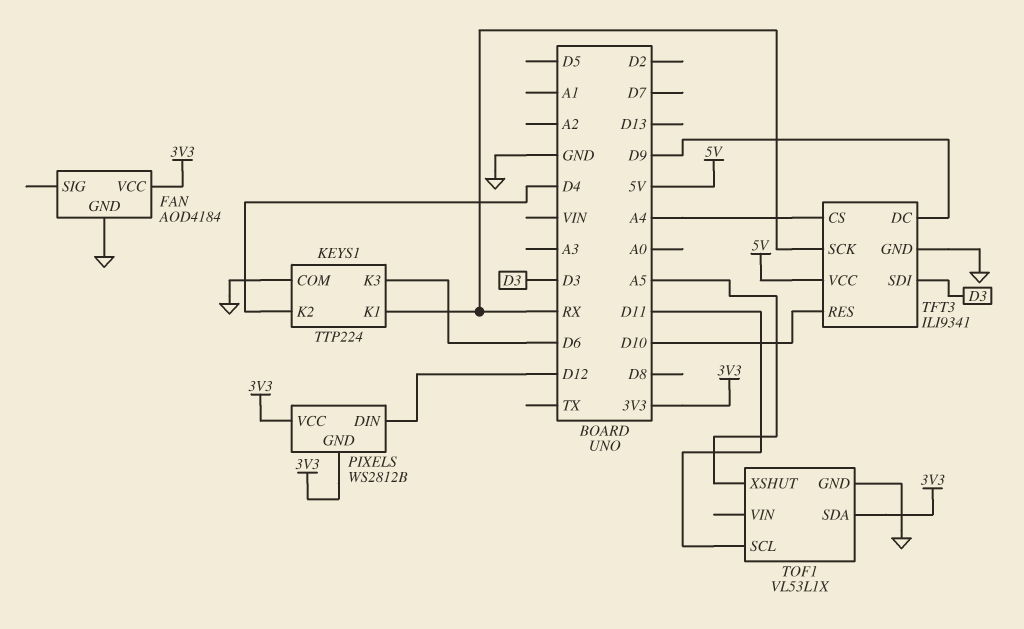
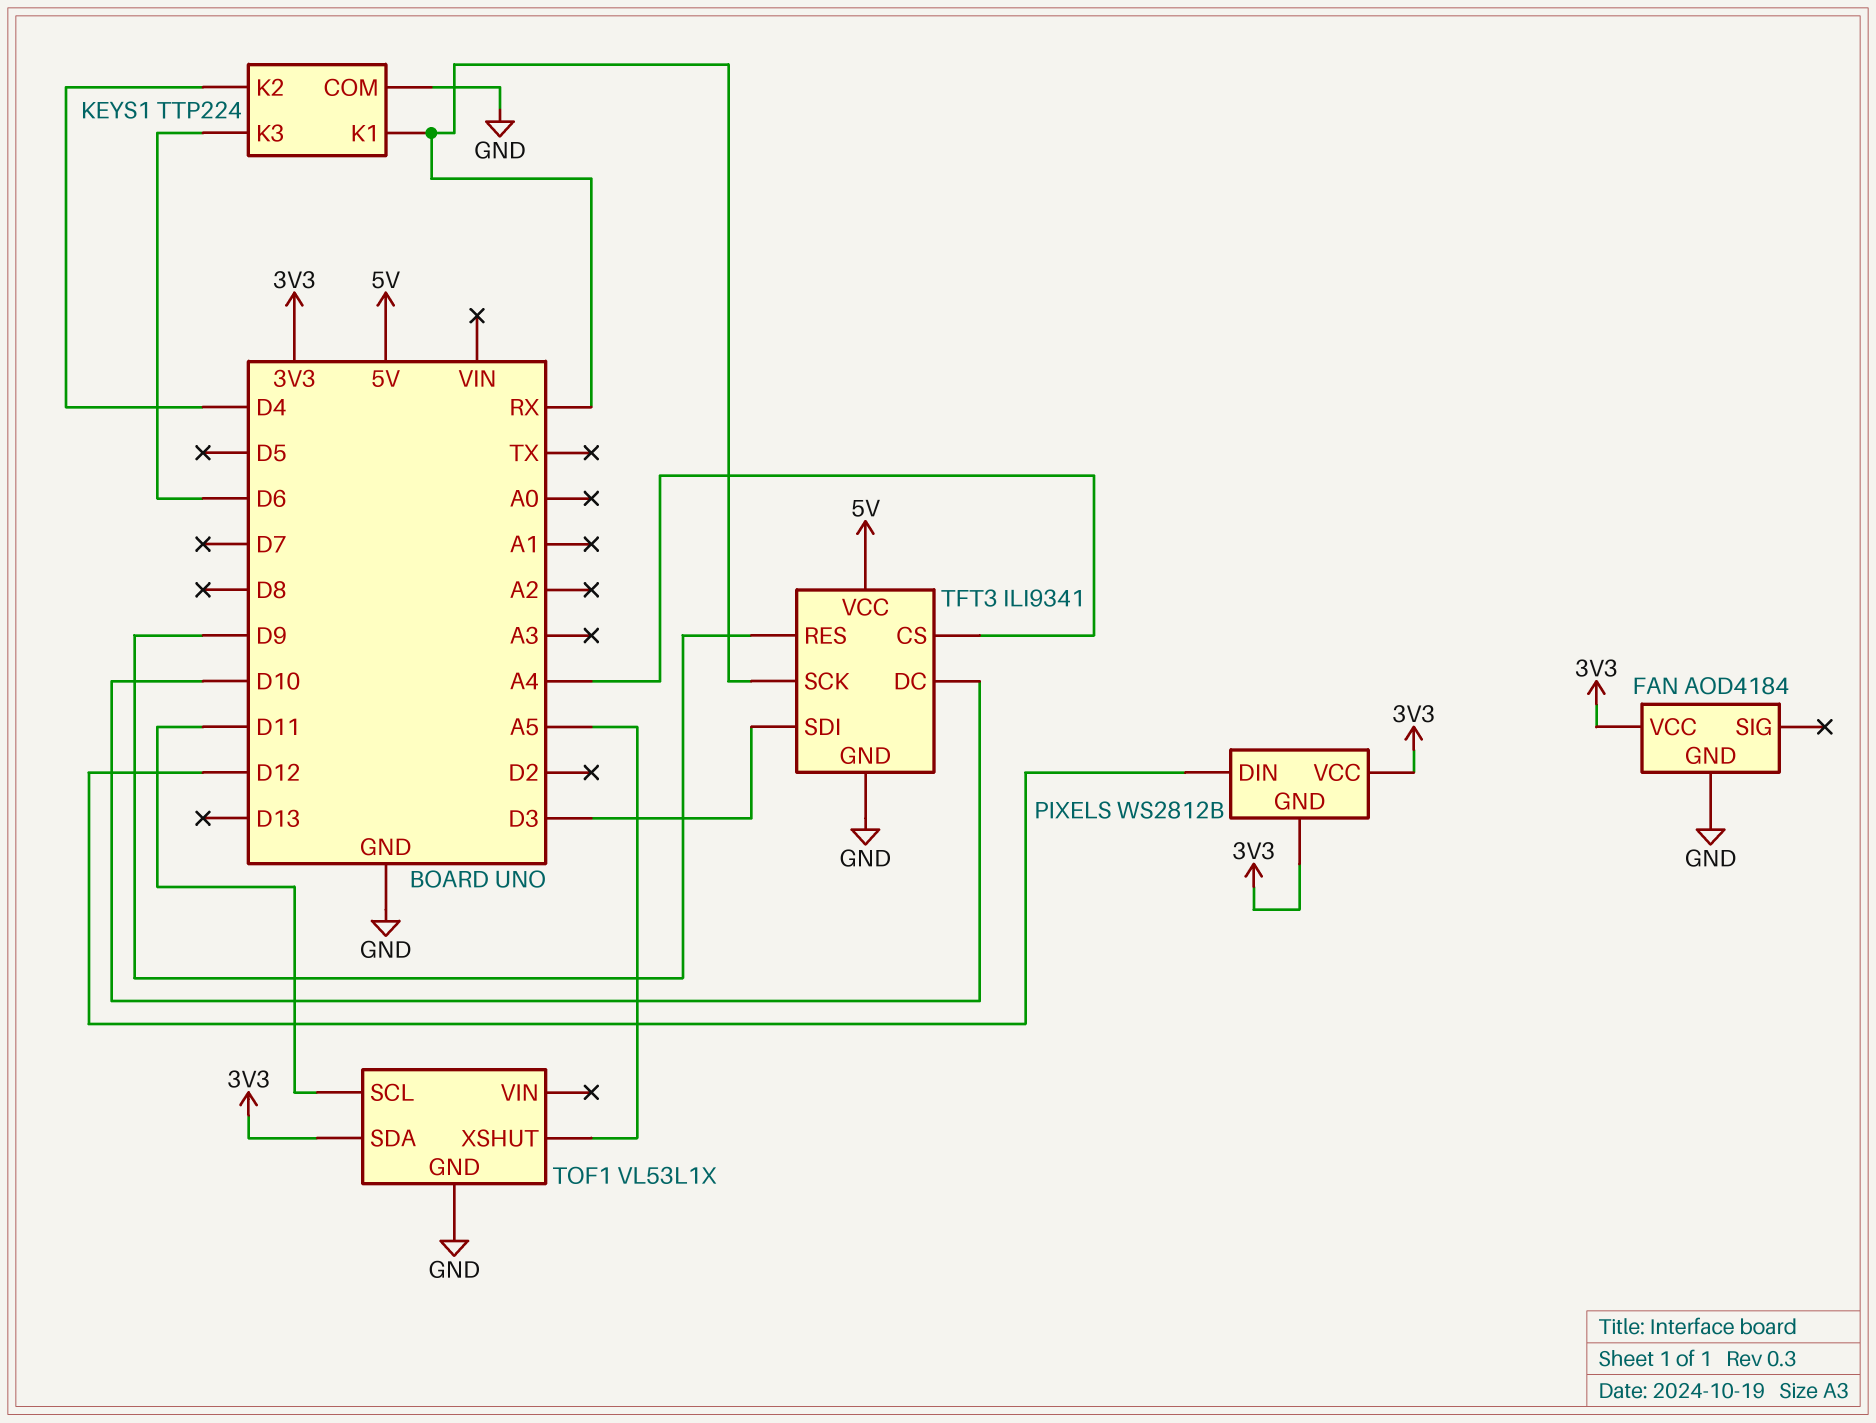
TFT3 pin DC: D9 -> D10
TFT3 pin RES: D10 -> D9

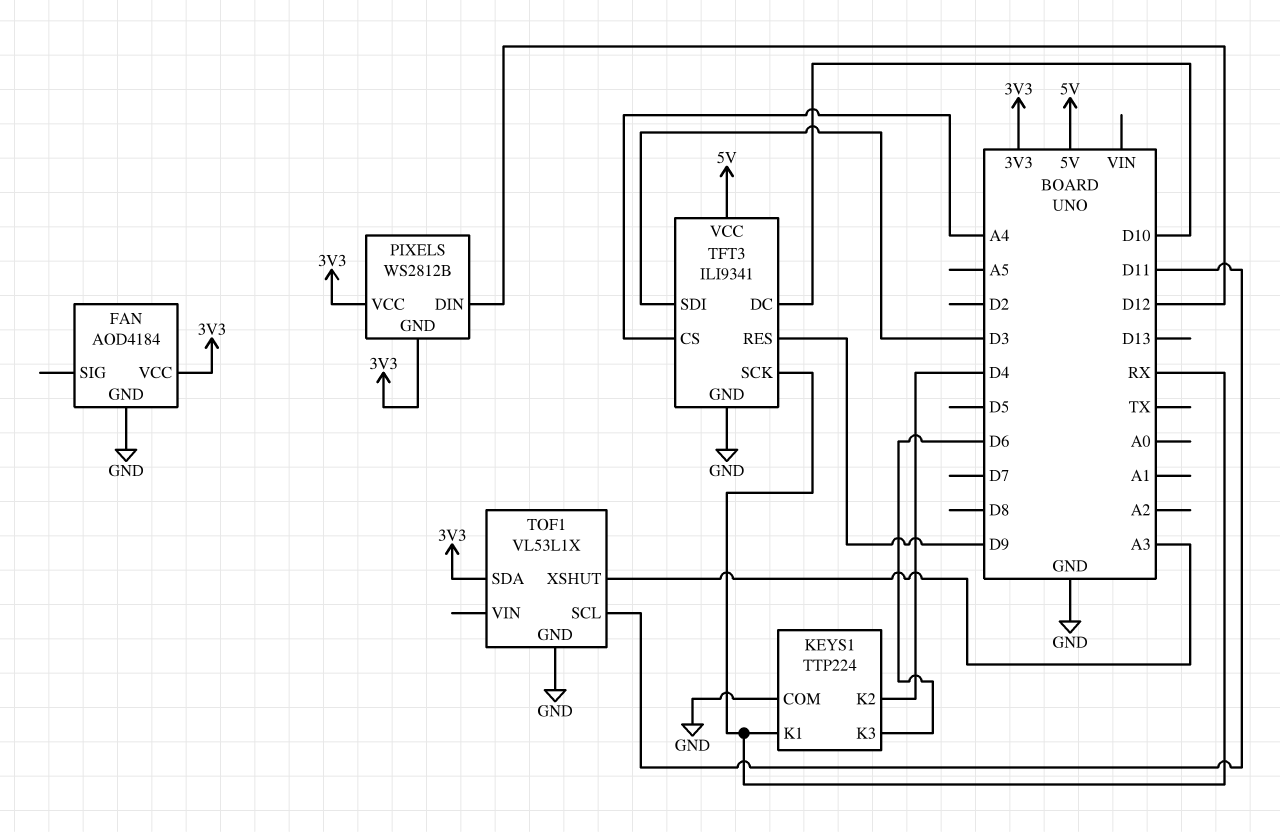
TOF1 pin XSHUT: A5 -> A3

